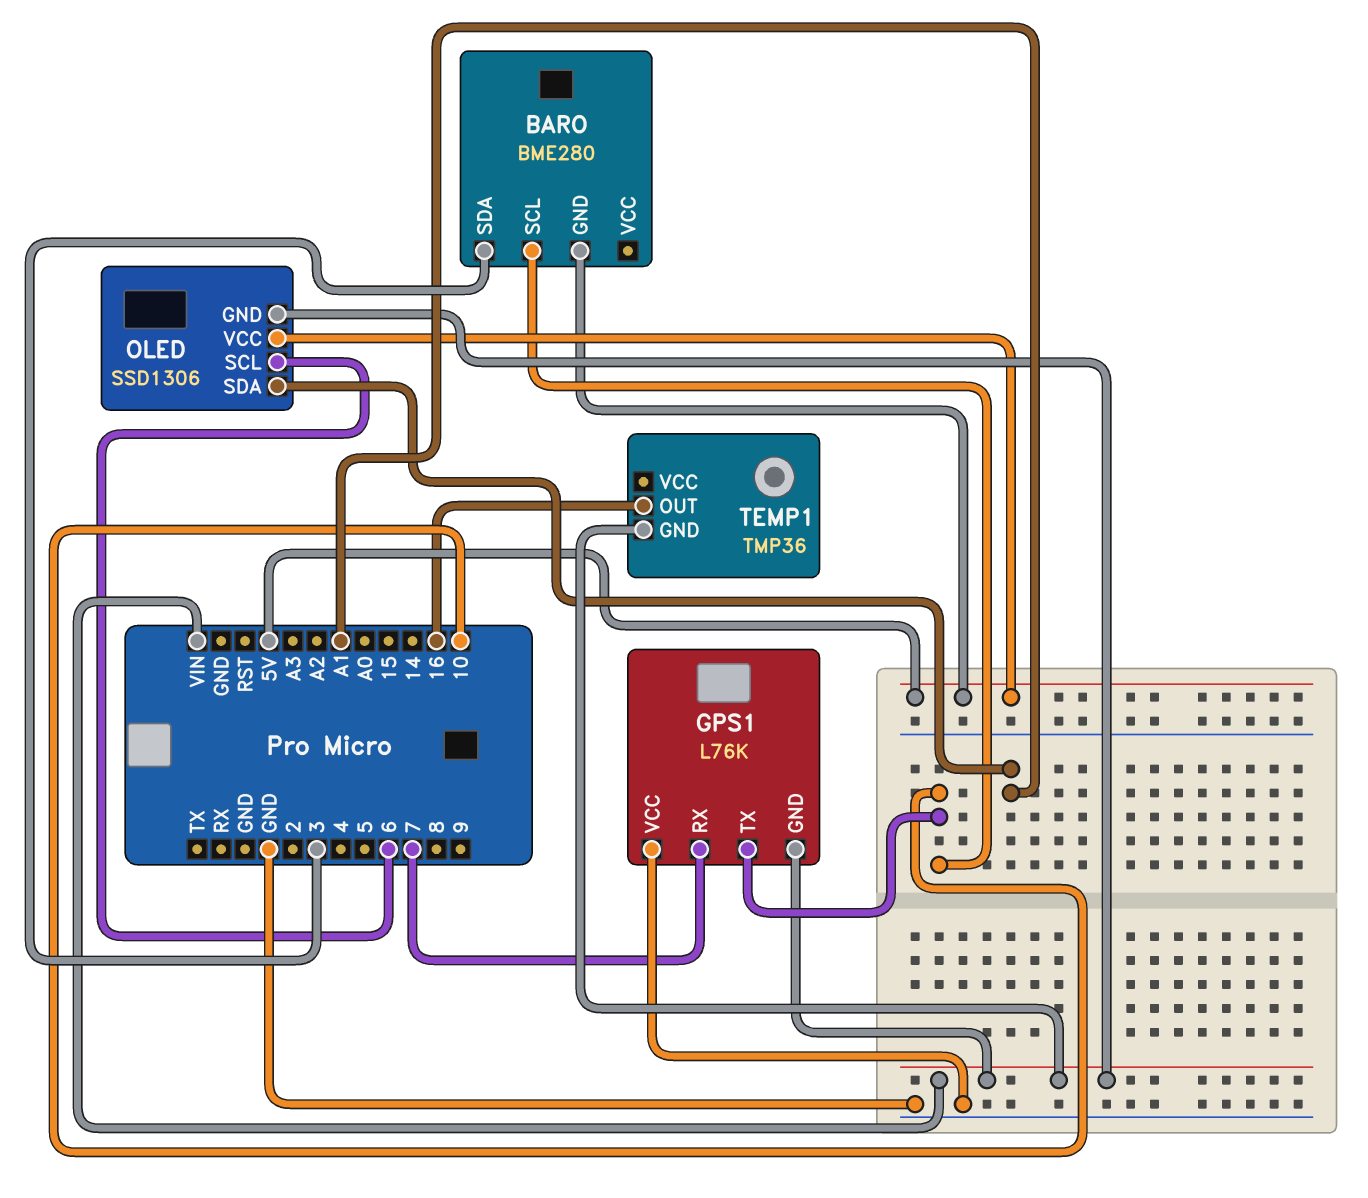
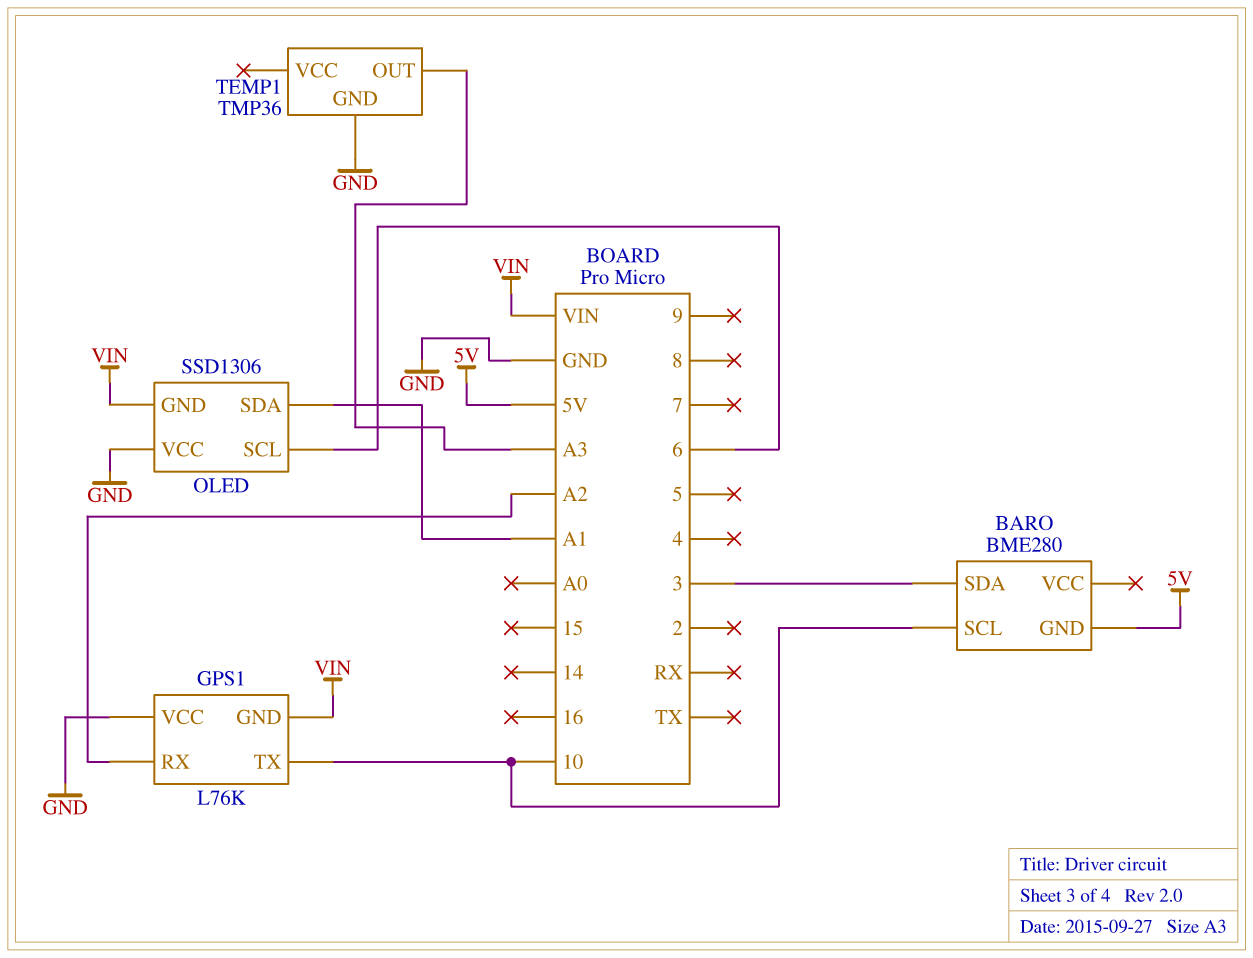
GPS1 pin RX: 7 -> A2
OLED pin VCC: 5V -> GND
TEMP1 pin GND: VIN -> GND
TEMP1 pin OUT: 16 -> A3

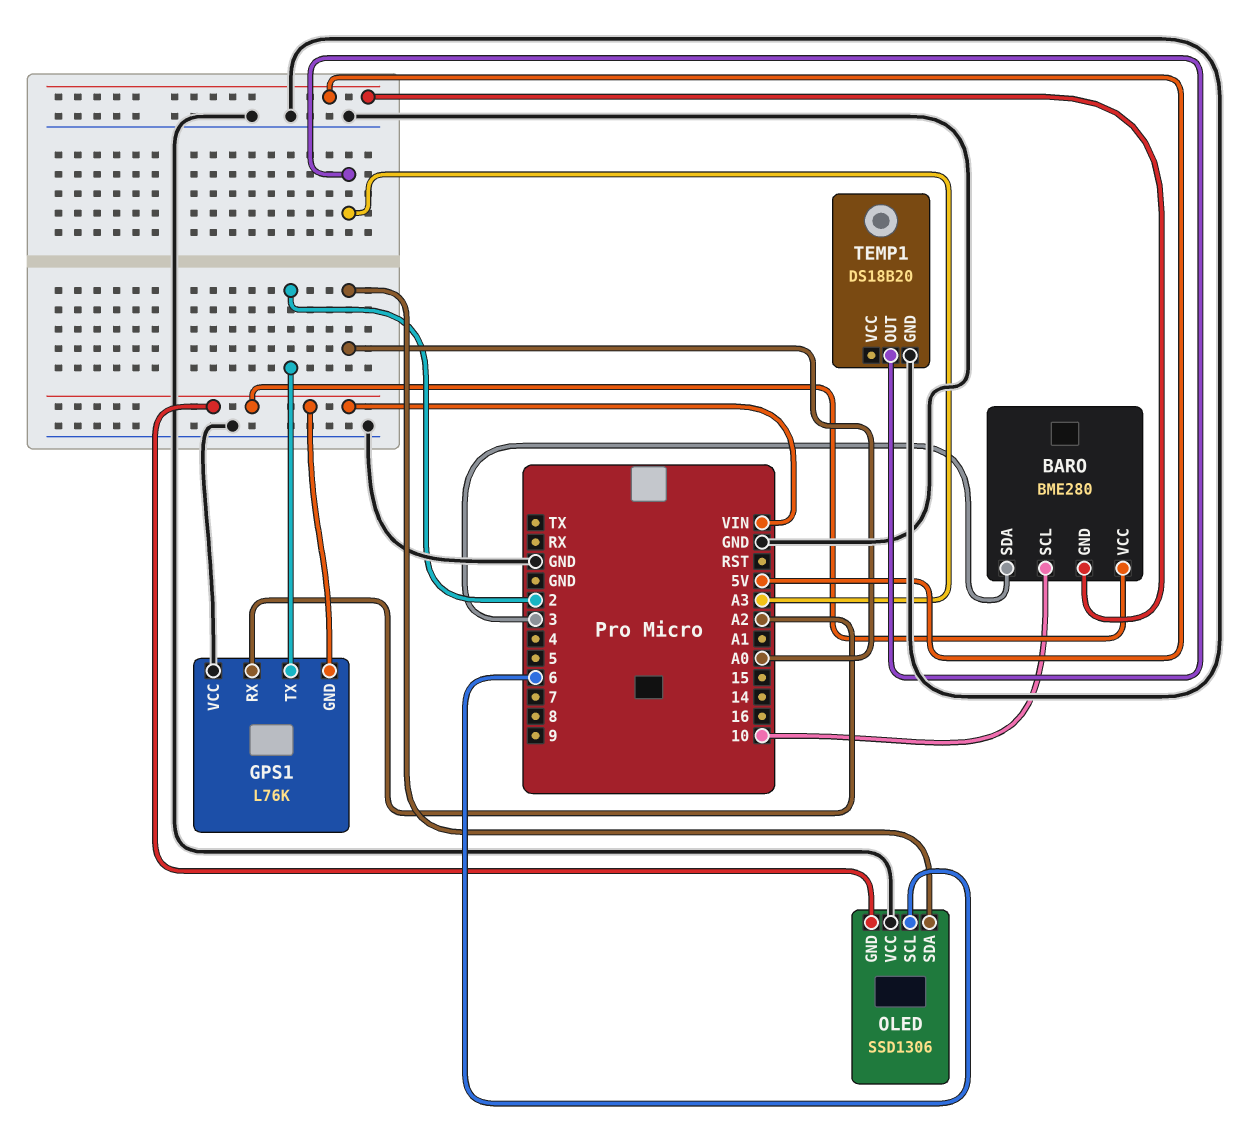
BARO pin VCC: none -> VIN
GPS1 pin TX: 10 -> 2
OLED pin SDA: A1 -> A0
TEMP1: TMP36 -> DS18B20

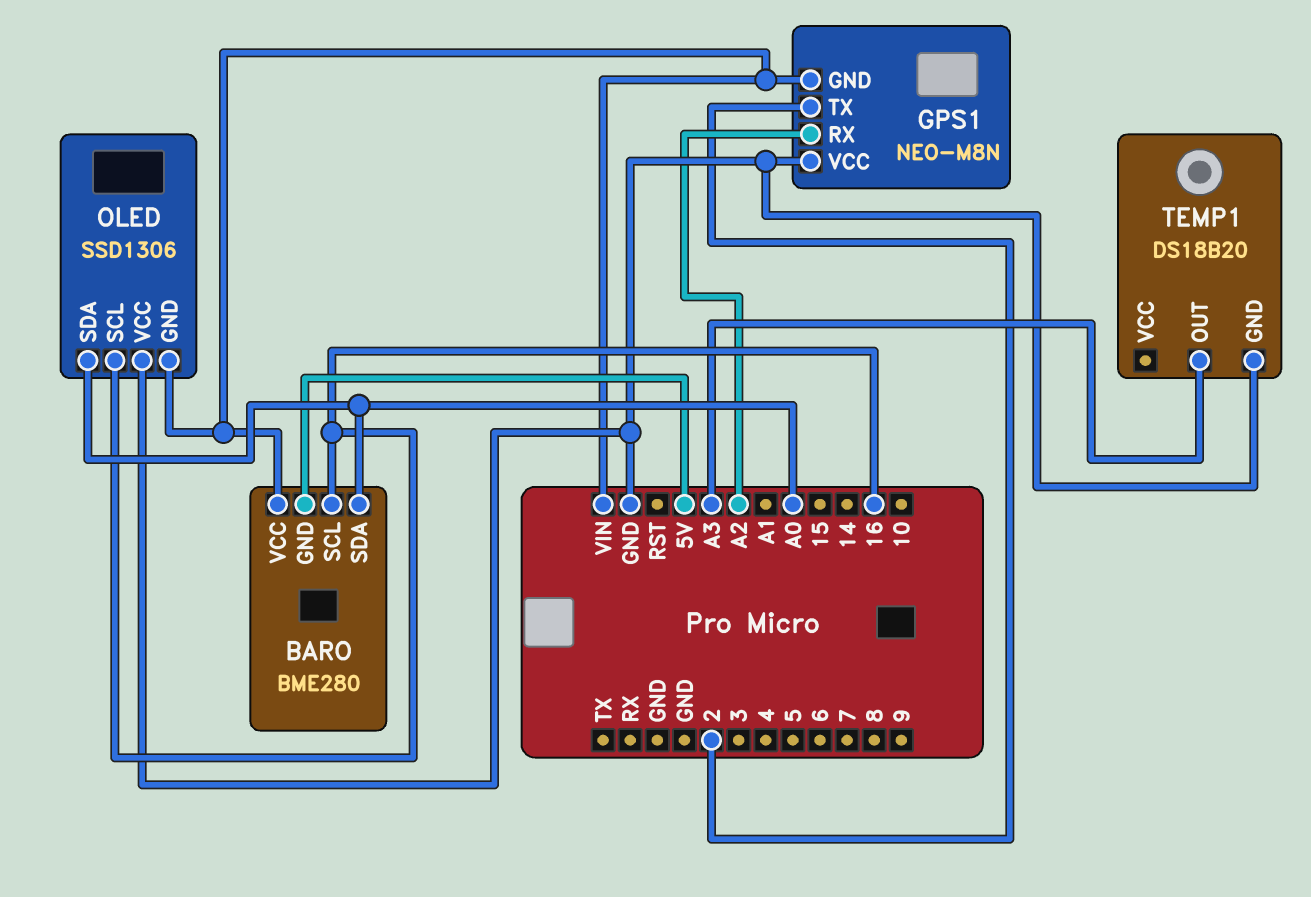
BARO pin SCL: 10 -> 16
BARO pin SDA: 3 -> A0
GPS1: L76K -> NEO-M8N
OLED pin SCL: 6 -> 16

